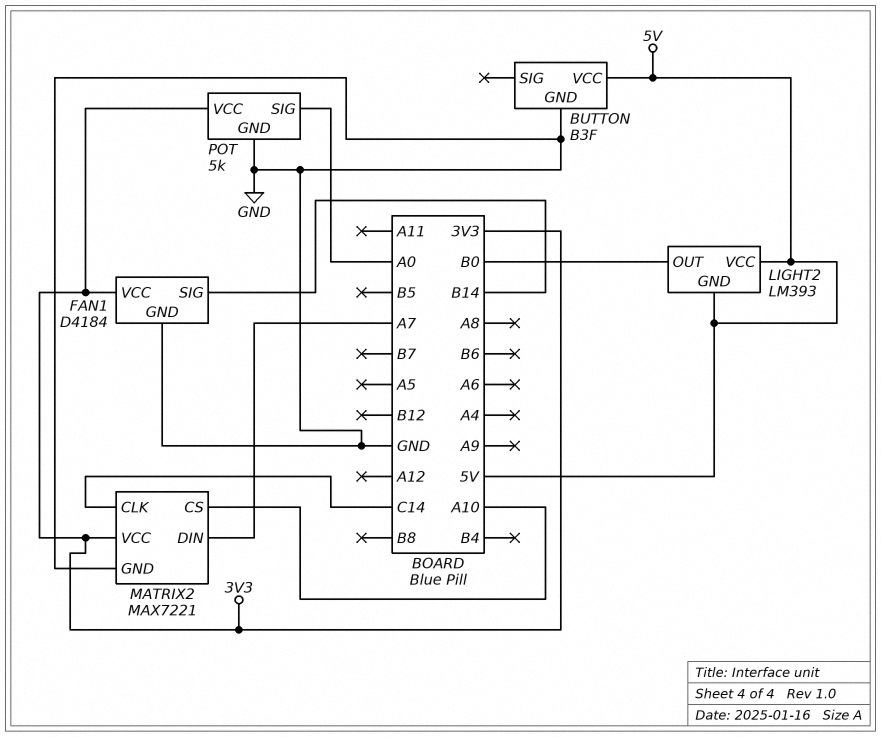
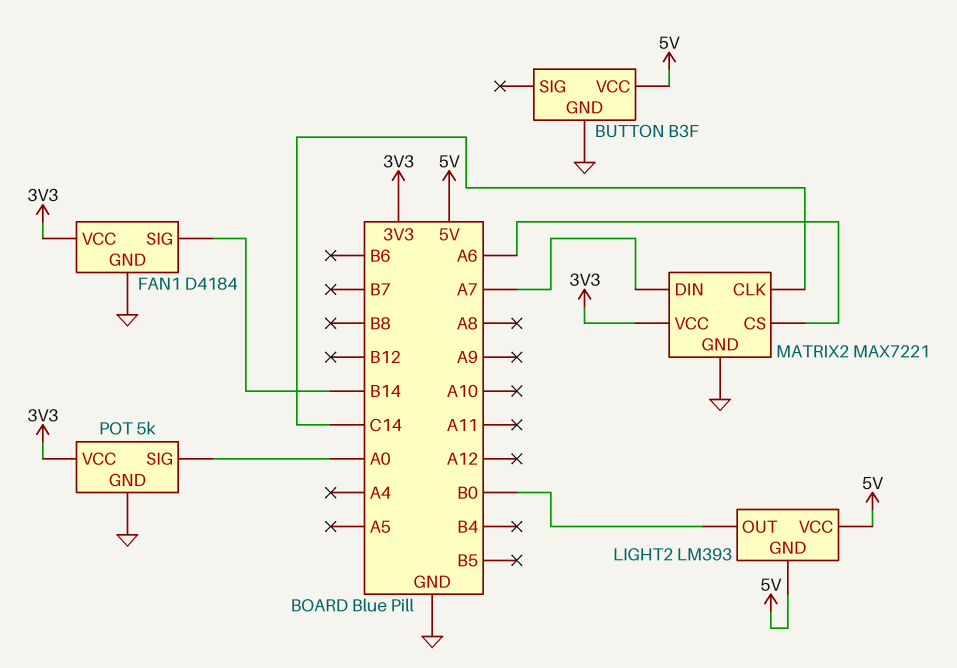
MATRIX2 pin CS: A10 -> A6

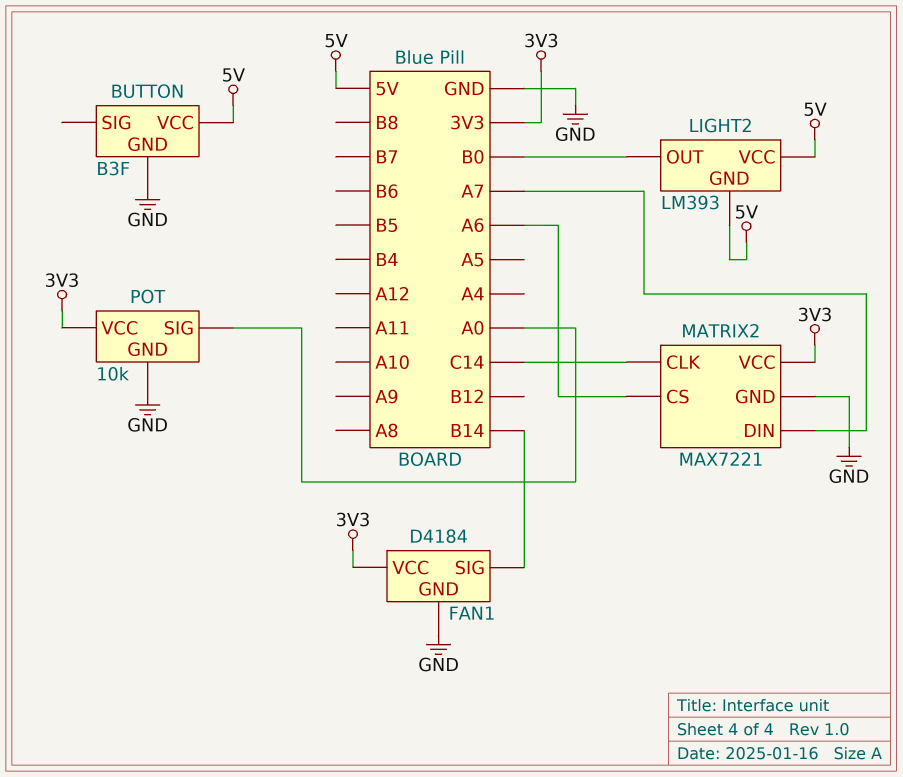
POT: 5k -> 10k

